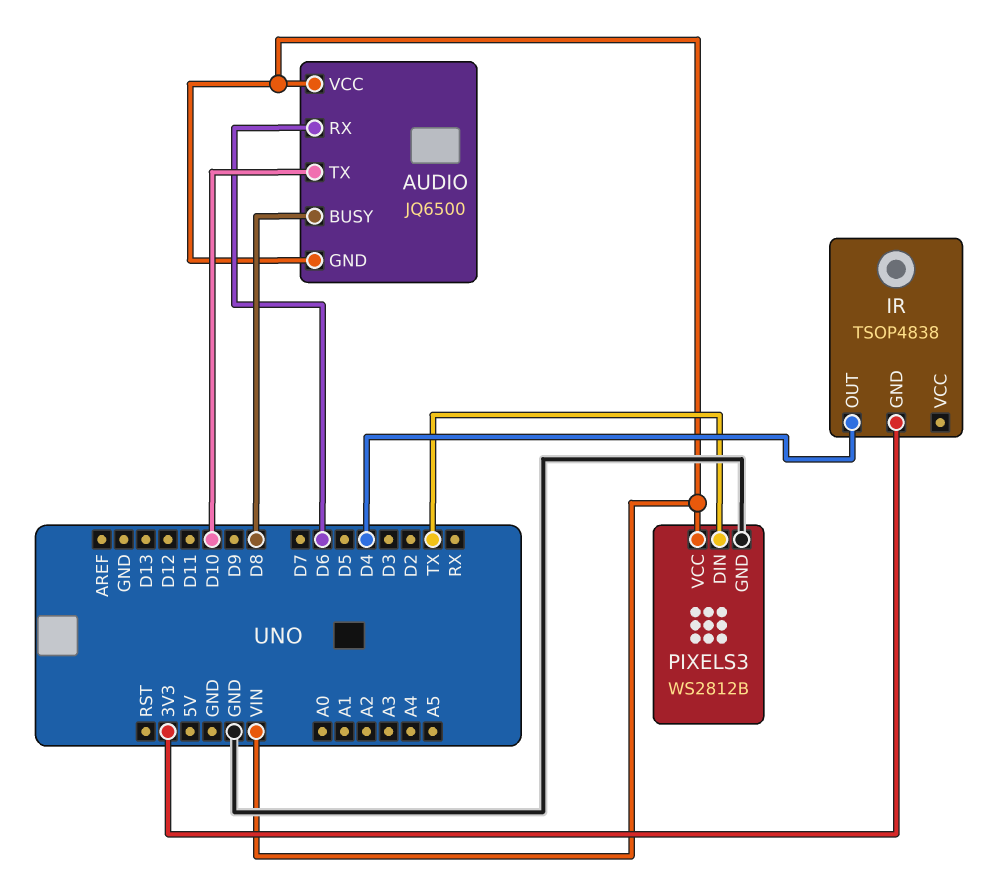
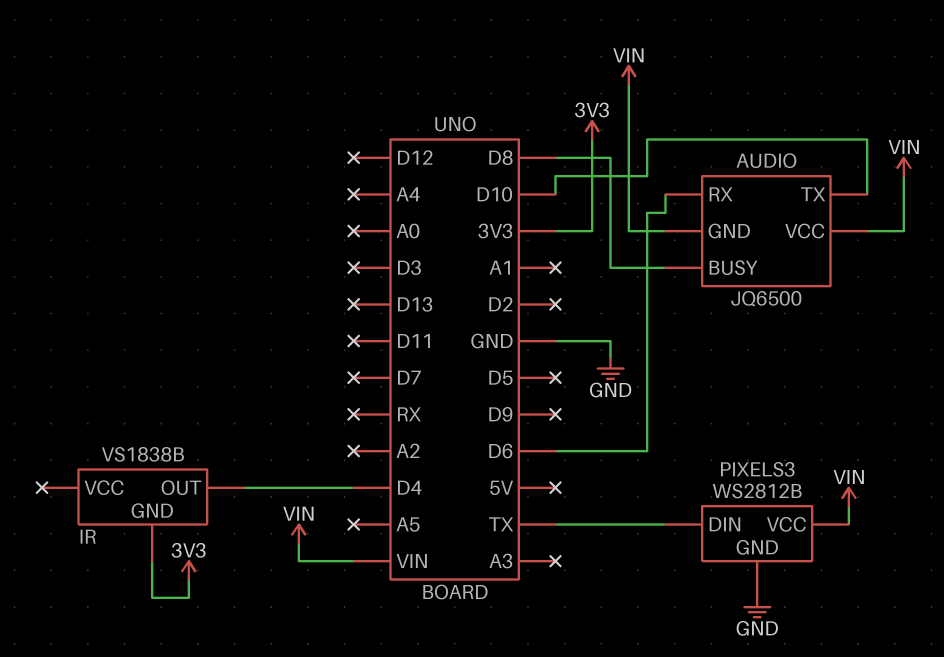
IR: TSOP4838 -> VS1838B

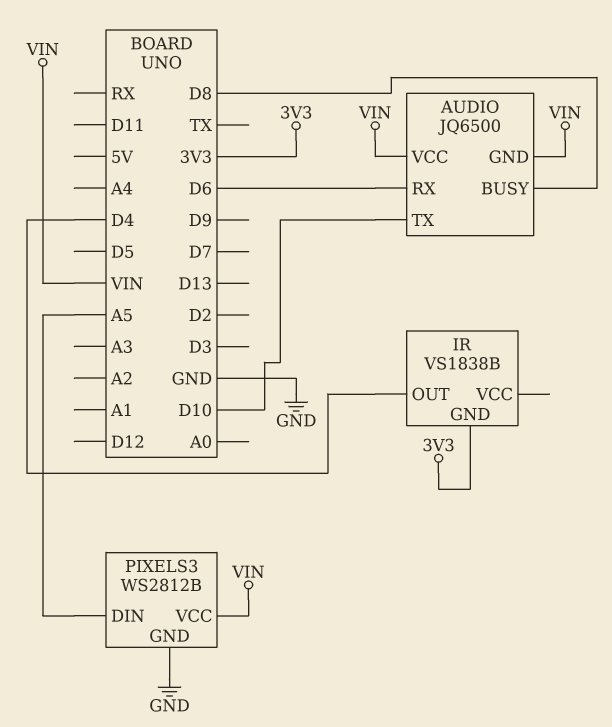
PIXELS3 pin DIN: TX -> A5

